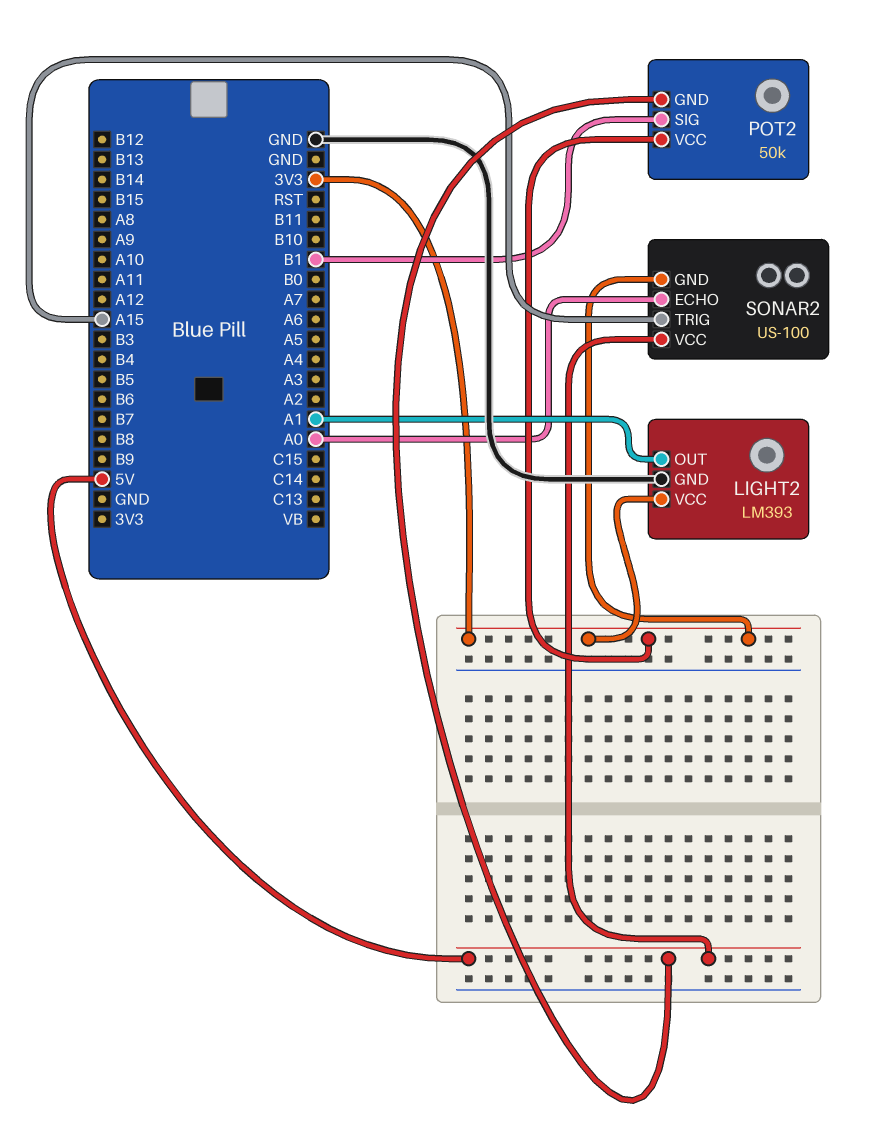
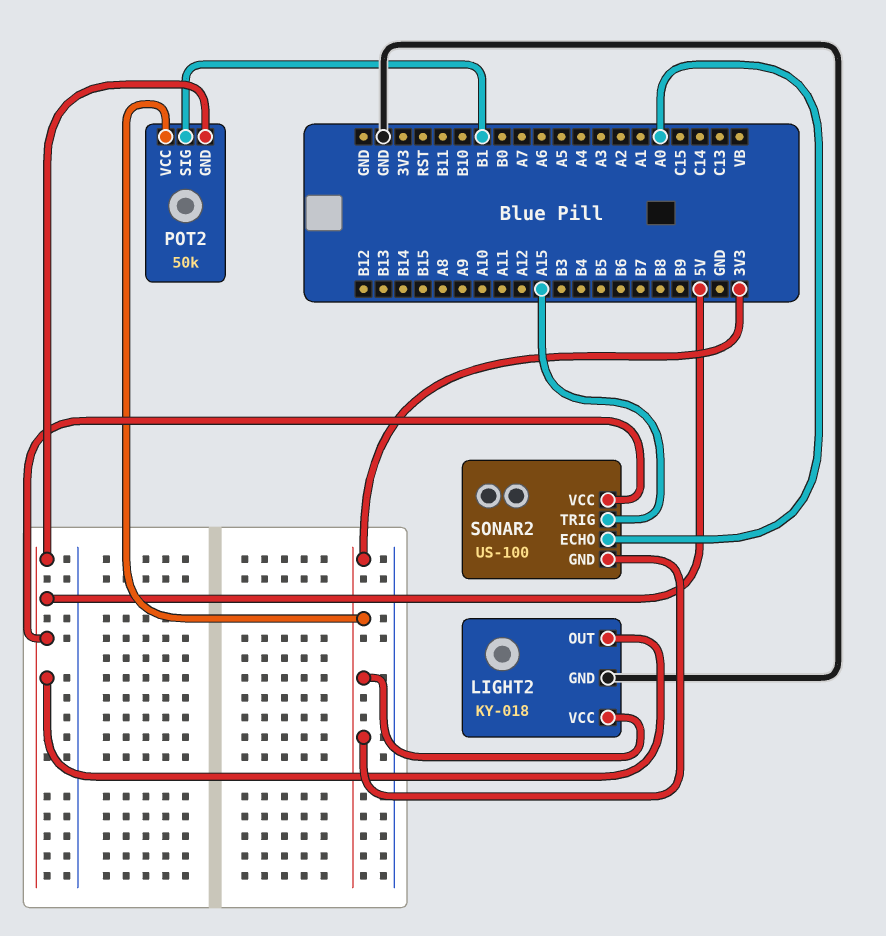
LIGHT2: LM393 -> KY-018
LIGHT2 pin OUT: A1 -> 5V

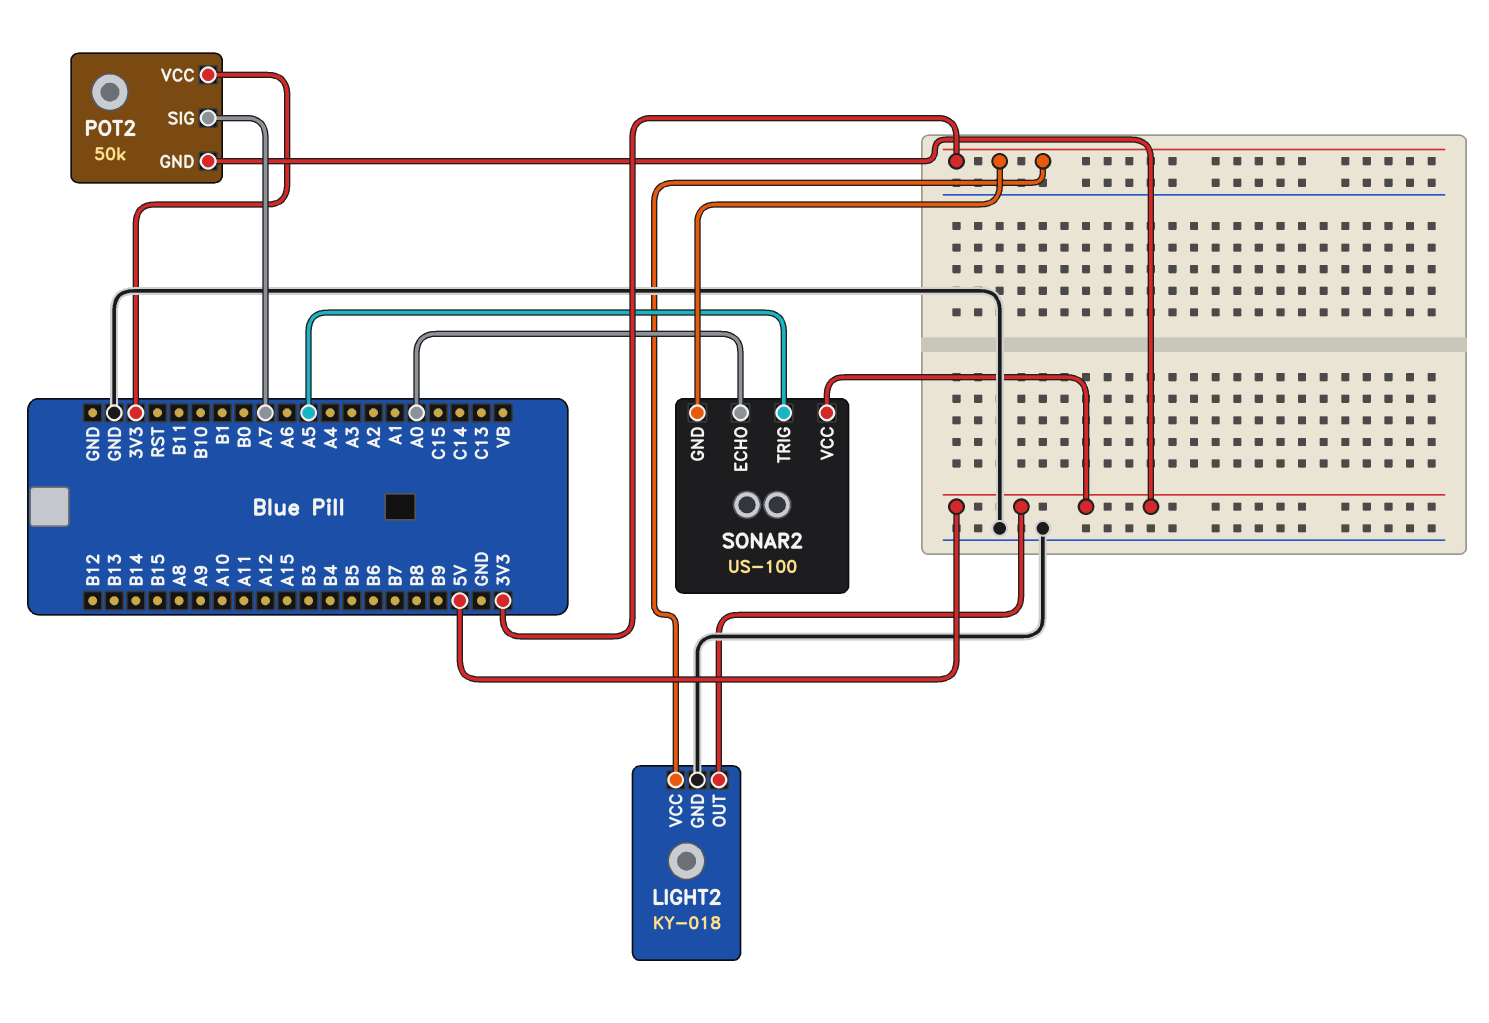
POT2 pin SIG: B1 -> A7
SONAR2 pin TRIG: A15 -> A5

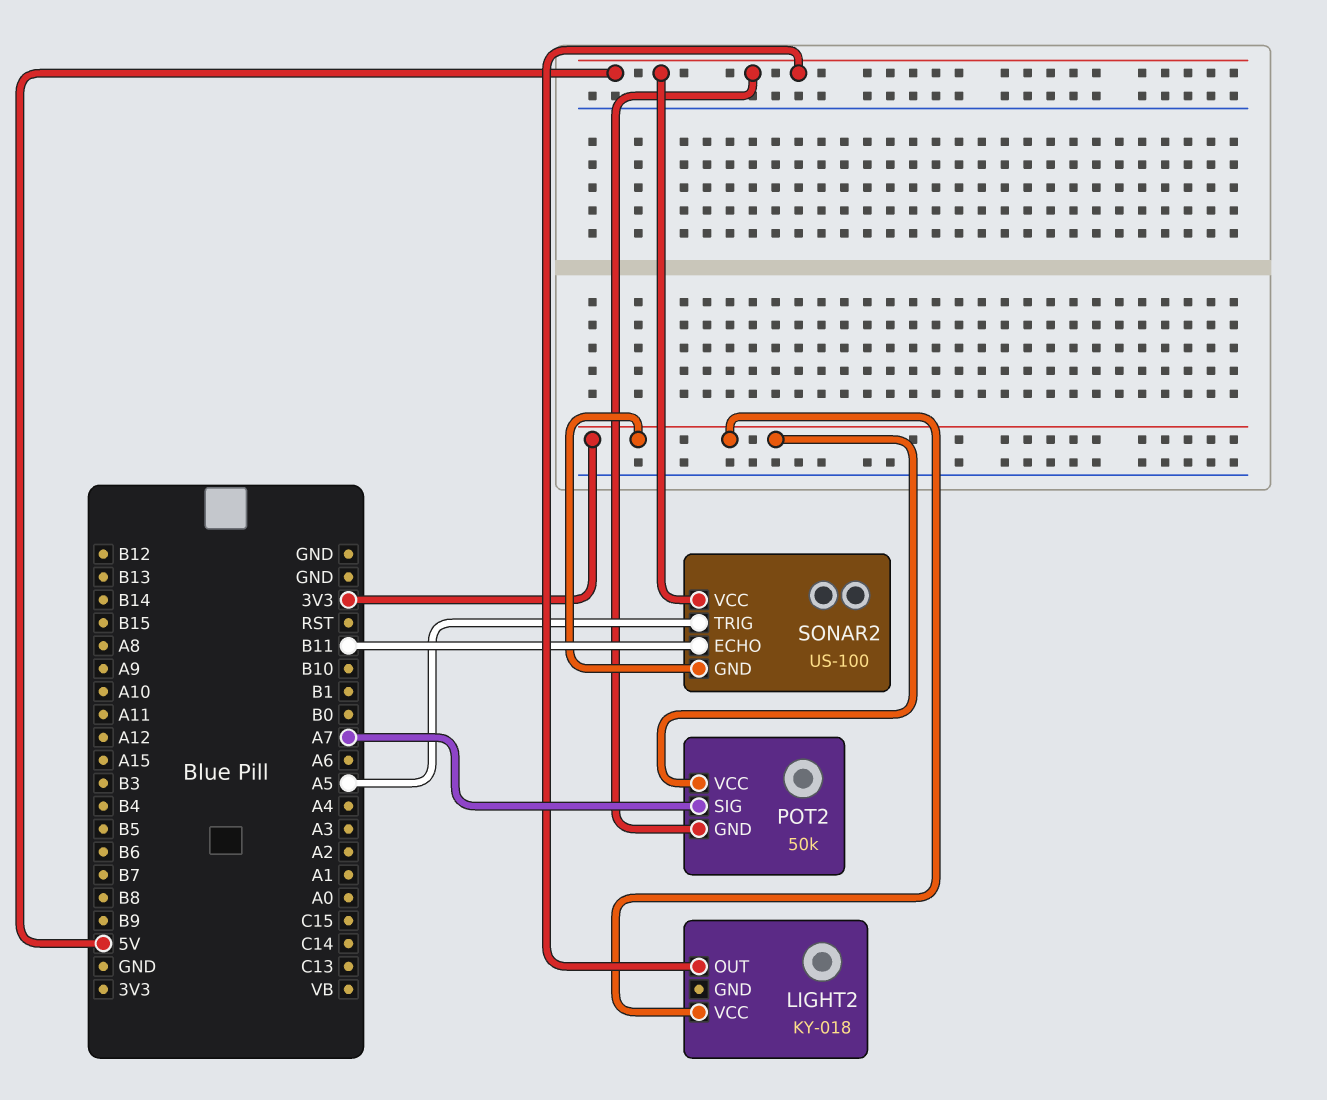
LIGHT2 pin GND: GND -> none
SONAR2 pin ECHO: A0 -> B11

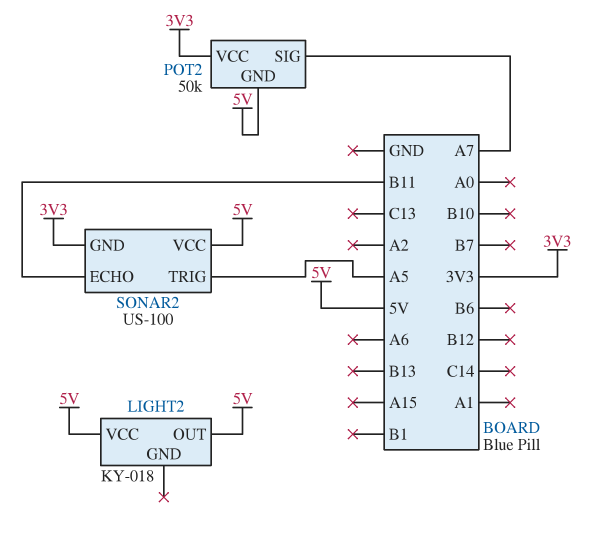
LIGHT2 pin VCC: 3V3 -> 5V

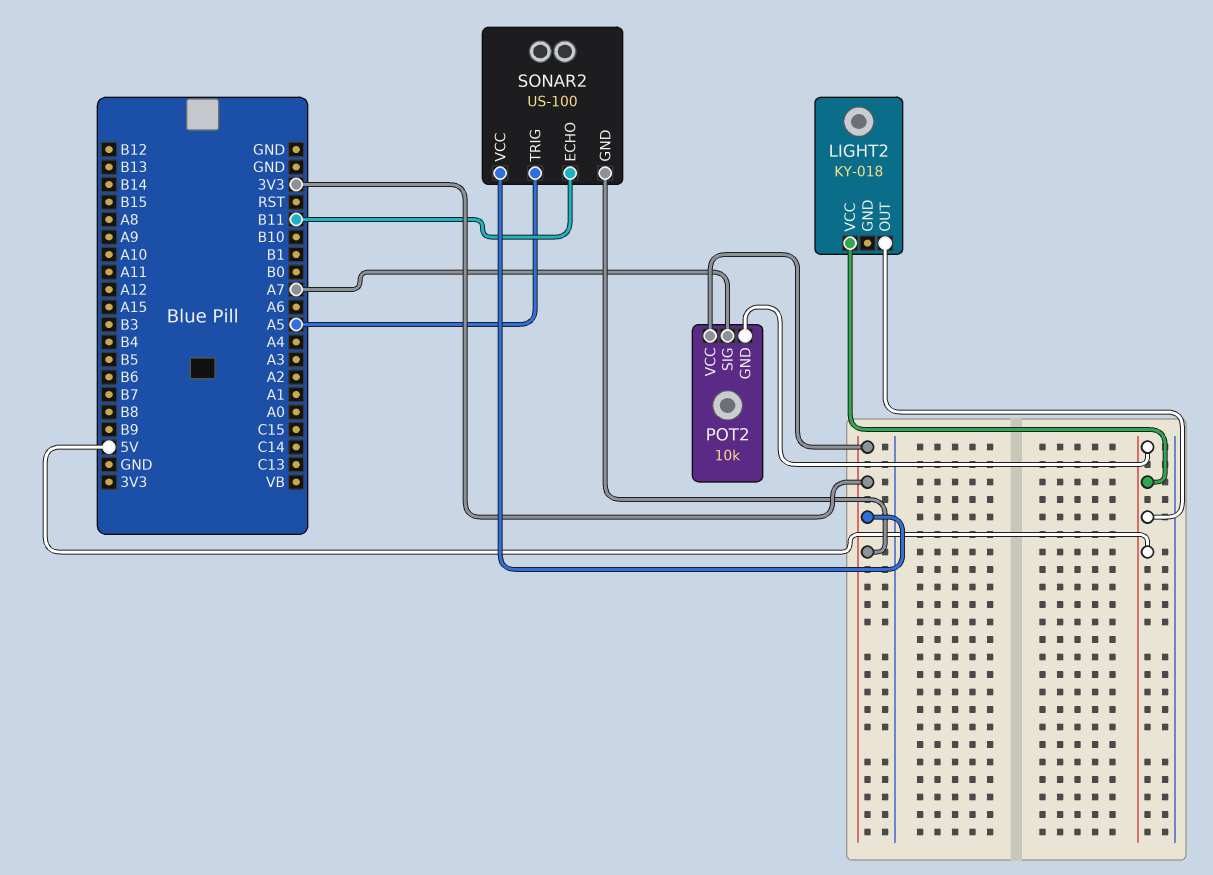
POT2: 50k -> 10k
SONAR2 pin VCC: 5V -> 3V3

